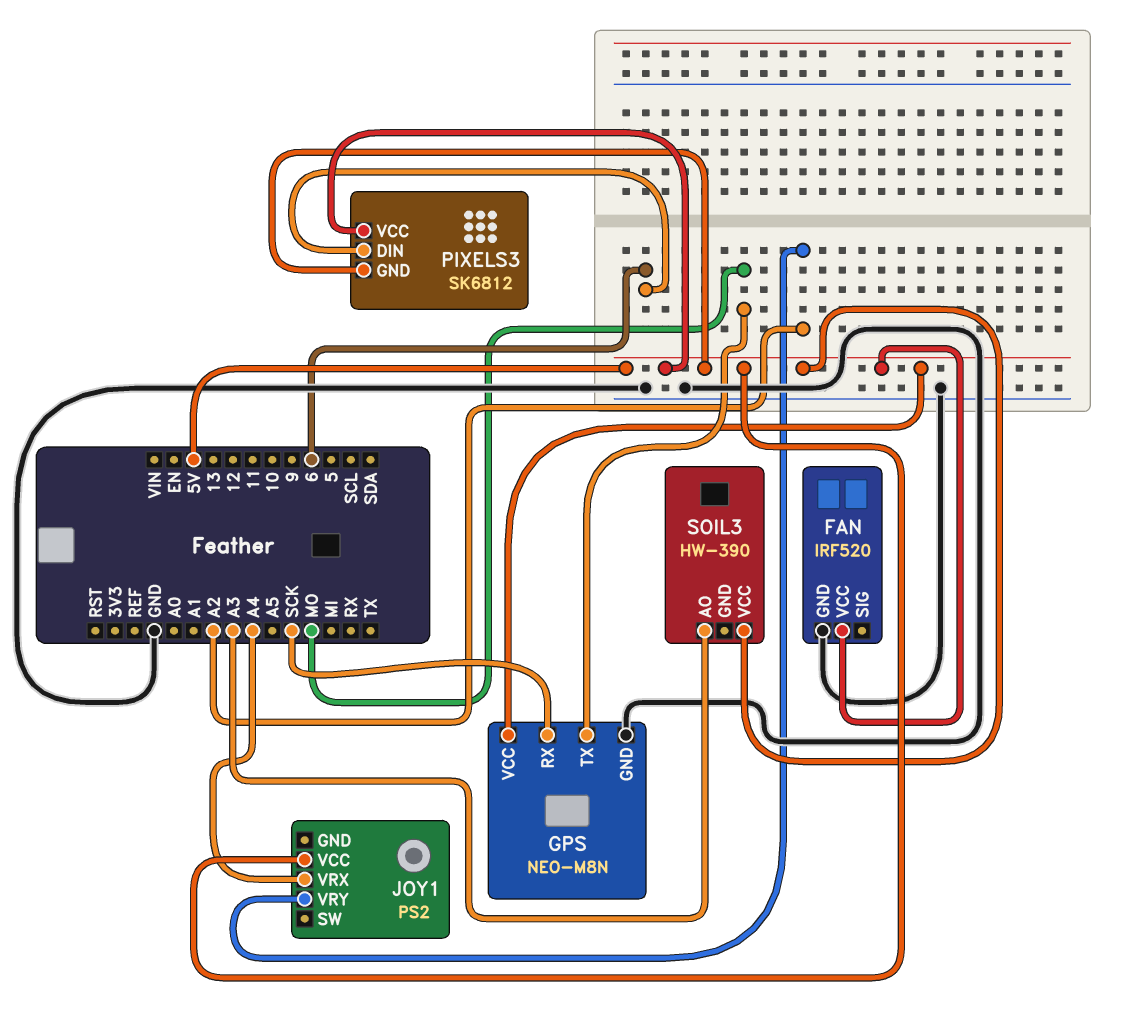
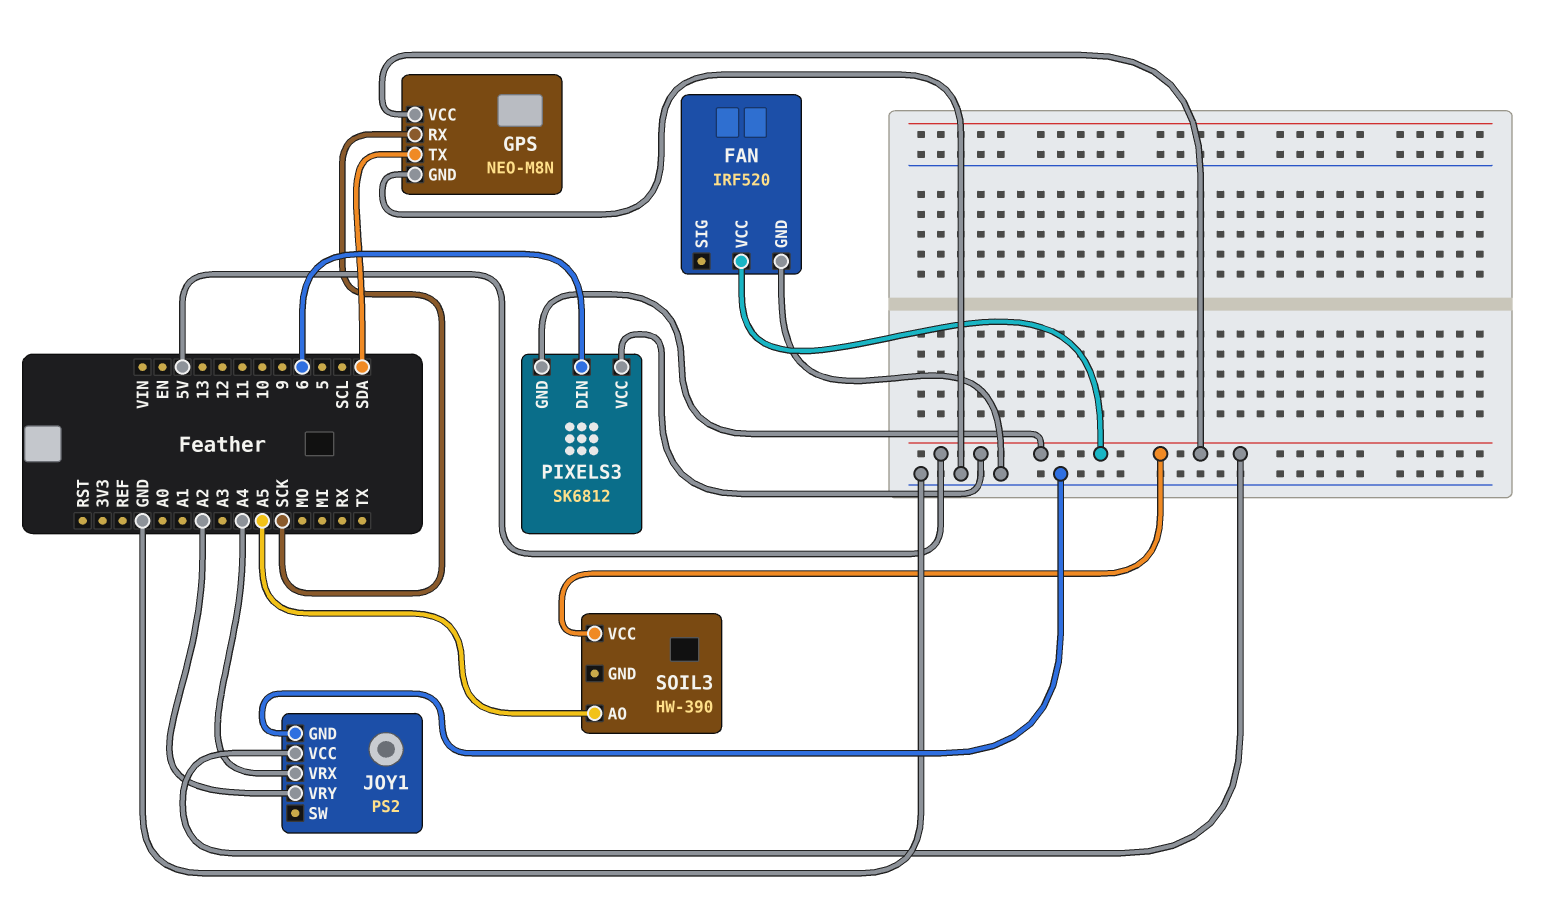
GPS pin TX: MO -> SDA
JOY1 pin GND: none -> GND
SOIL3 pin AO: A3 -> A5

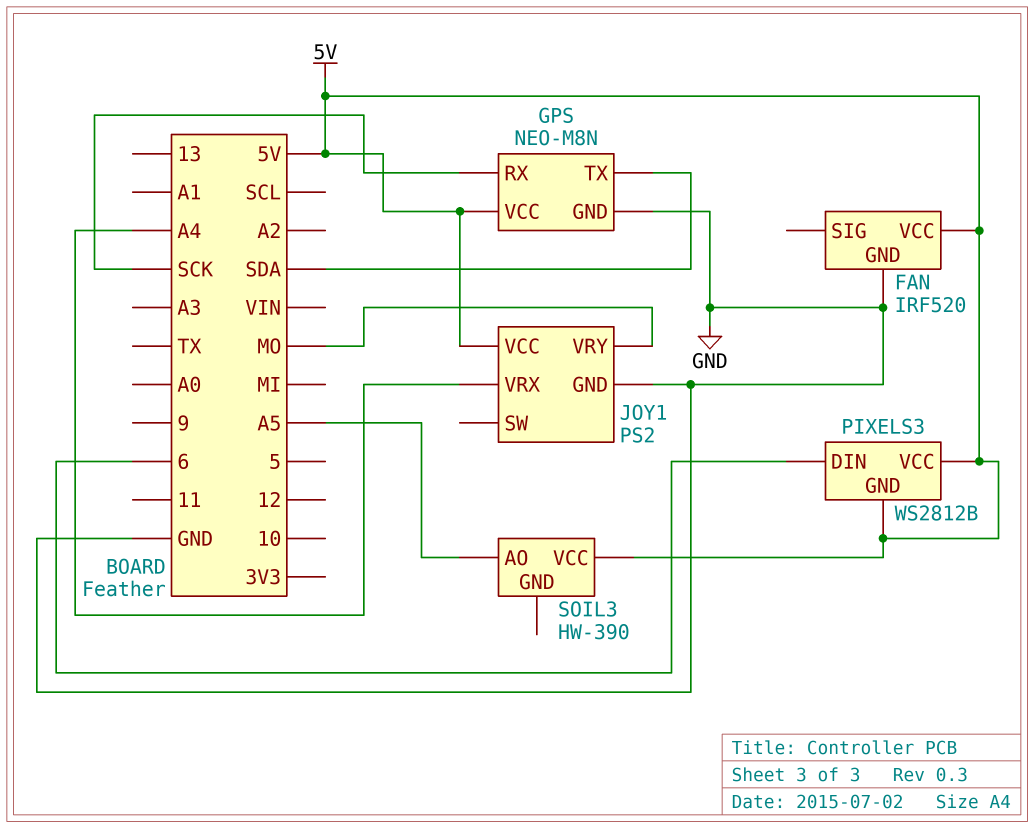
JOY1 pin VRY: A2 -> MO
PIXELS3: SK6812 -> WS2812B

